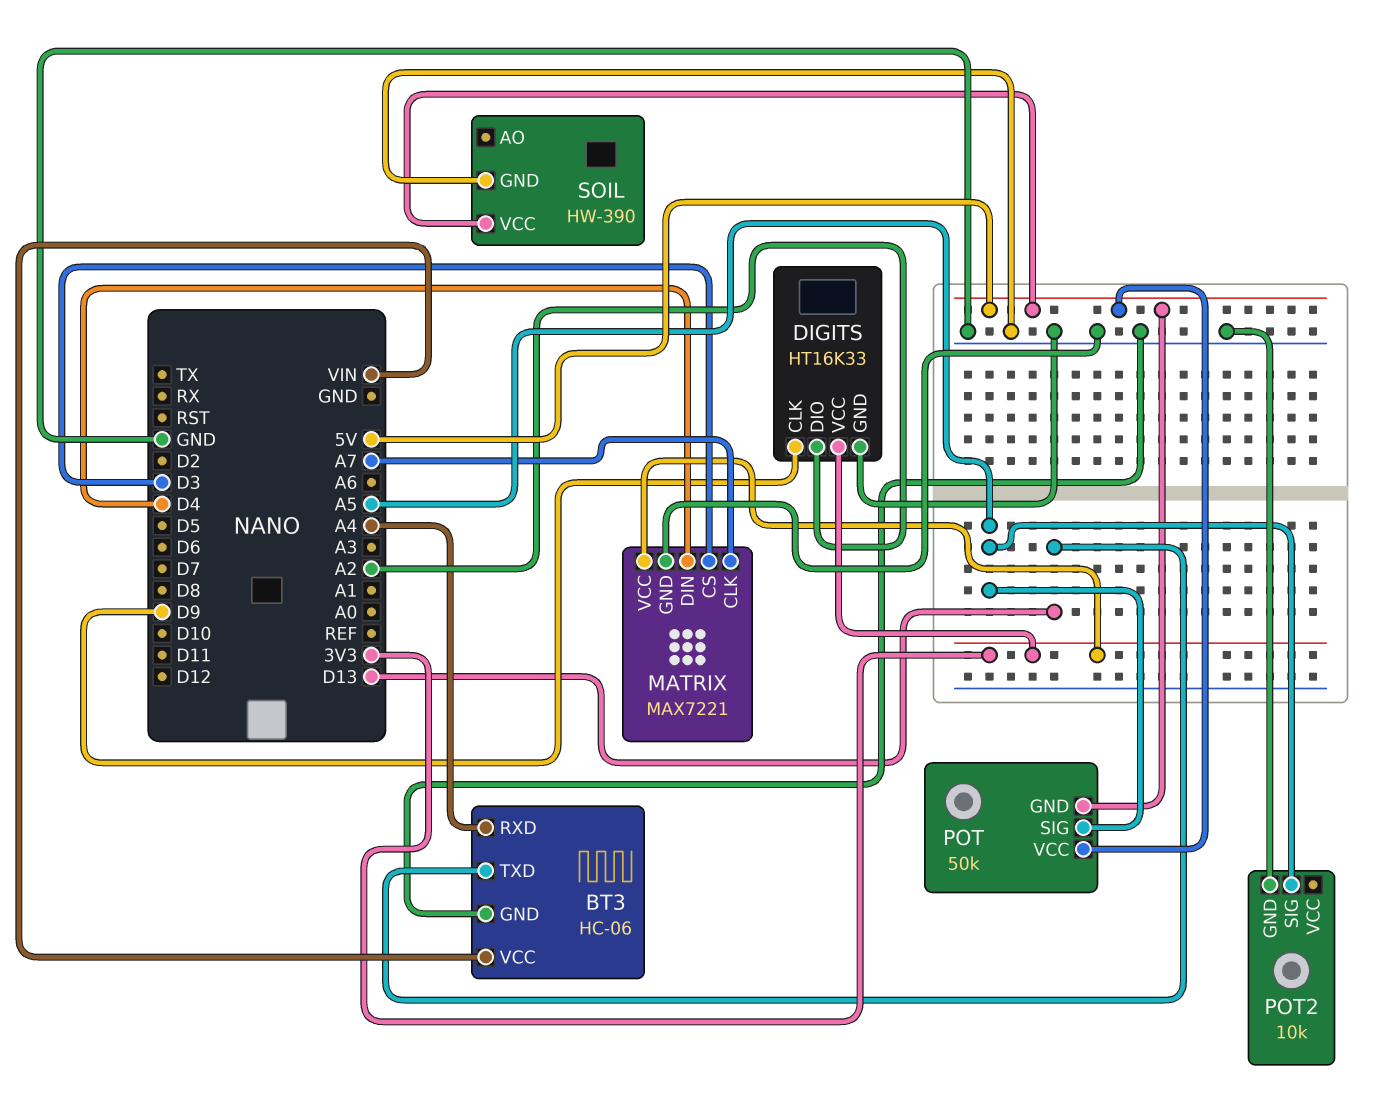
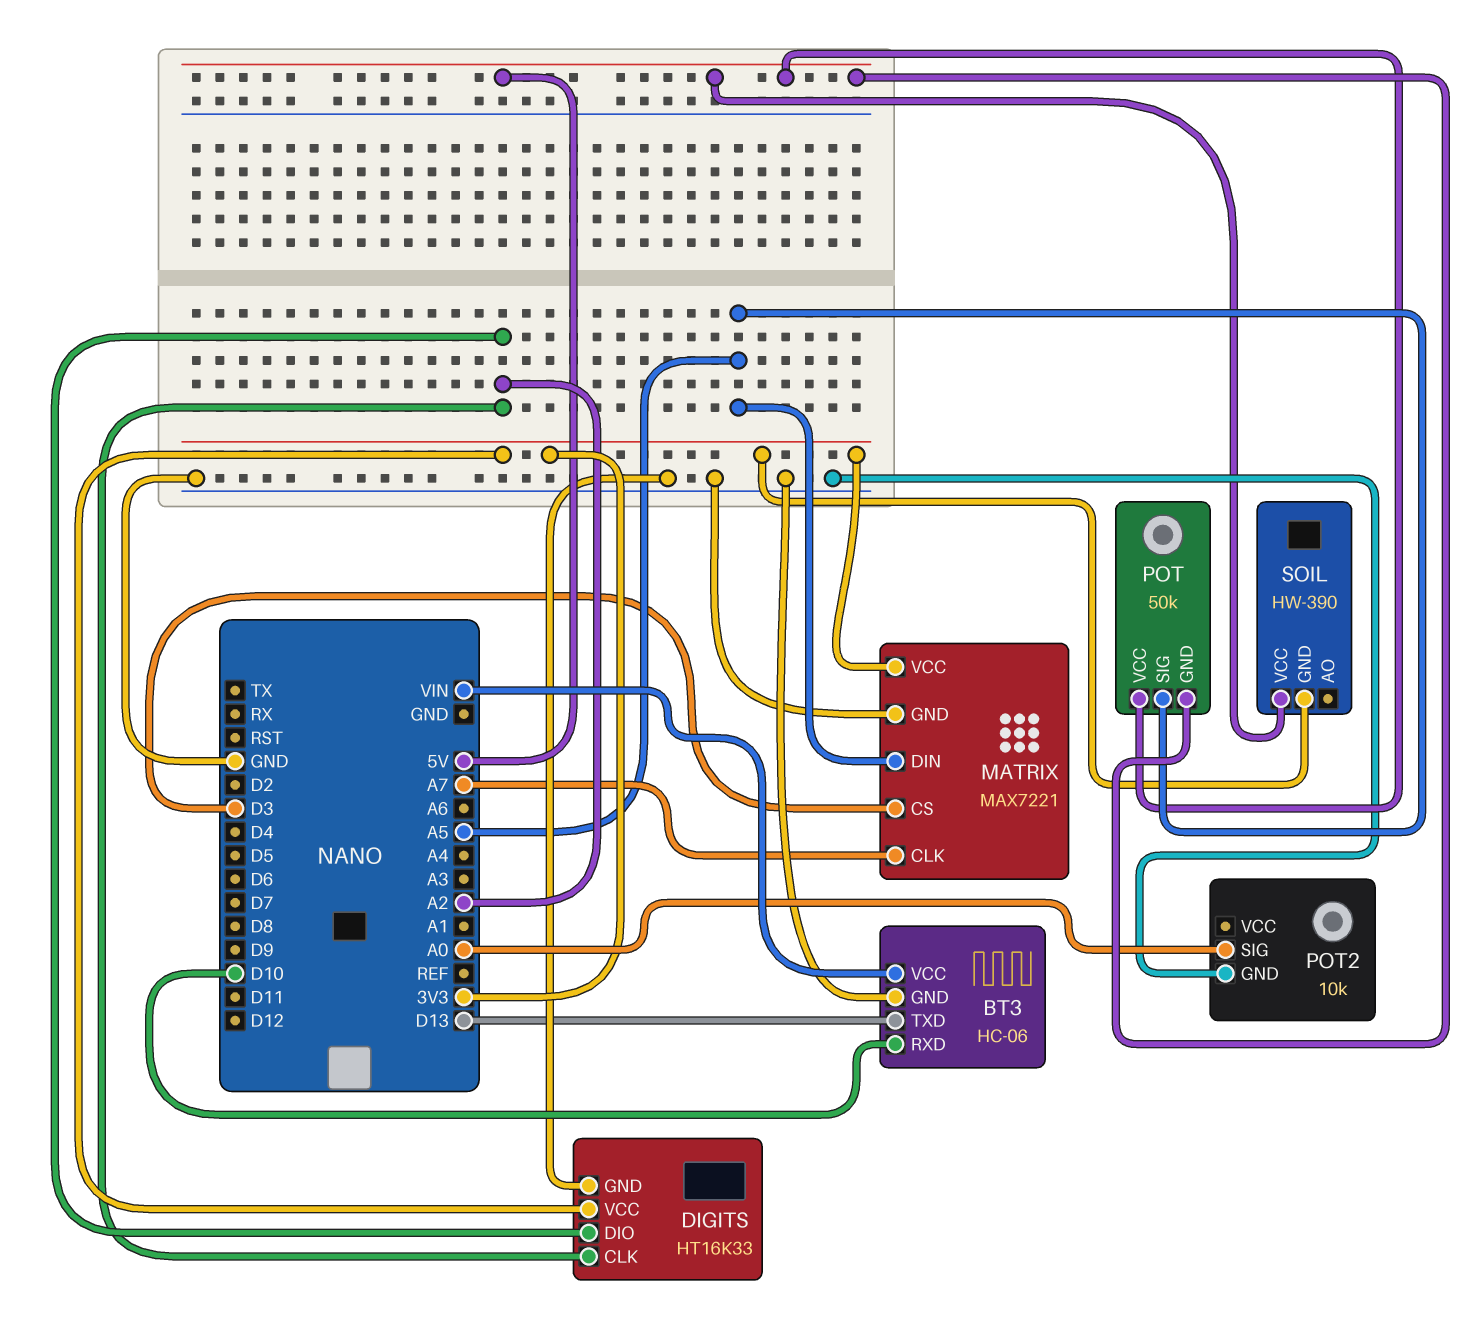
BT3 pin RXD: A4 -> D10
DIGITS pin CLK: D9 -> A2
MATRIX pin DIN: D4 -> A5
POT2 pin SIG: A5 -> A0
SOIL pin GND: GND -> 3V3

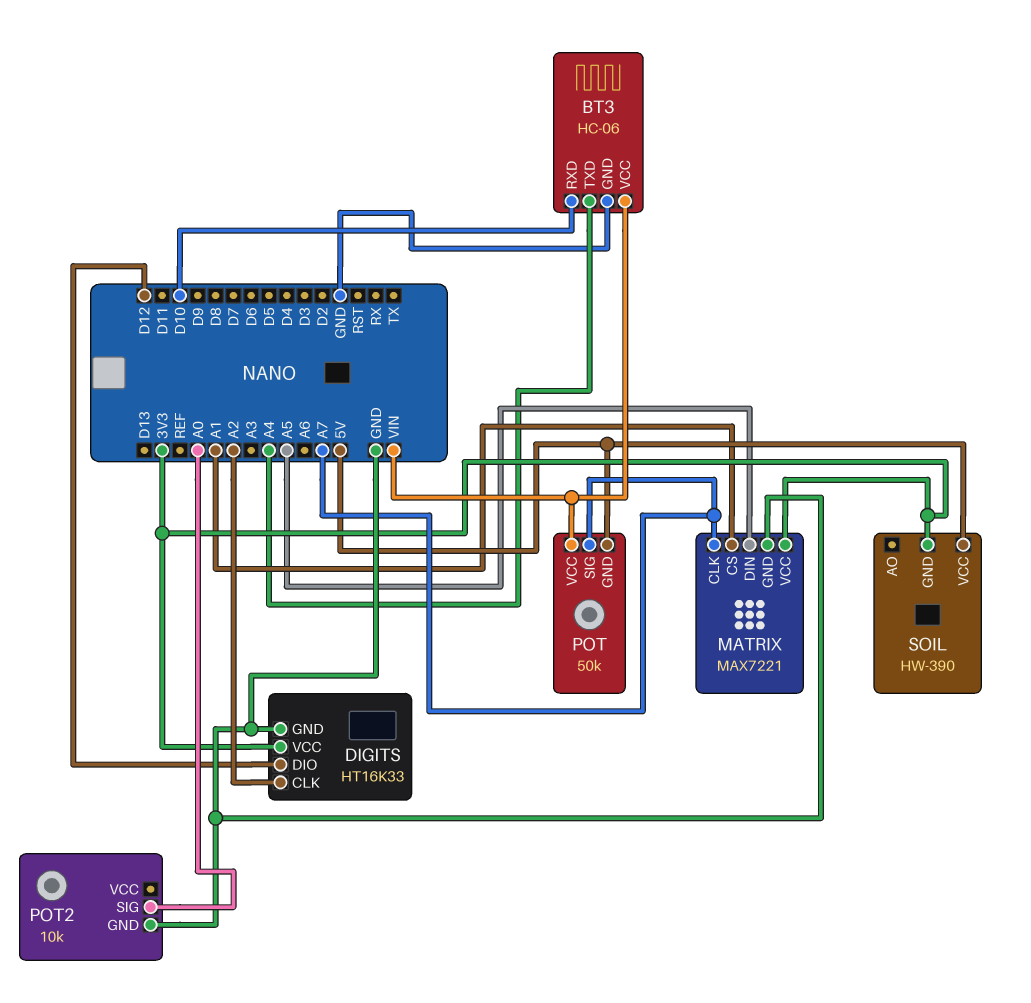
BT3 pin TXD: D13 -> A4
DIGITS pin DIO: A2 -> D12
MATRIX pin CS: D3 -> A1
POT pin SIG: A5 -> A7
POT pin VCC: 5V -> VIN

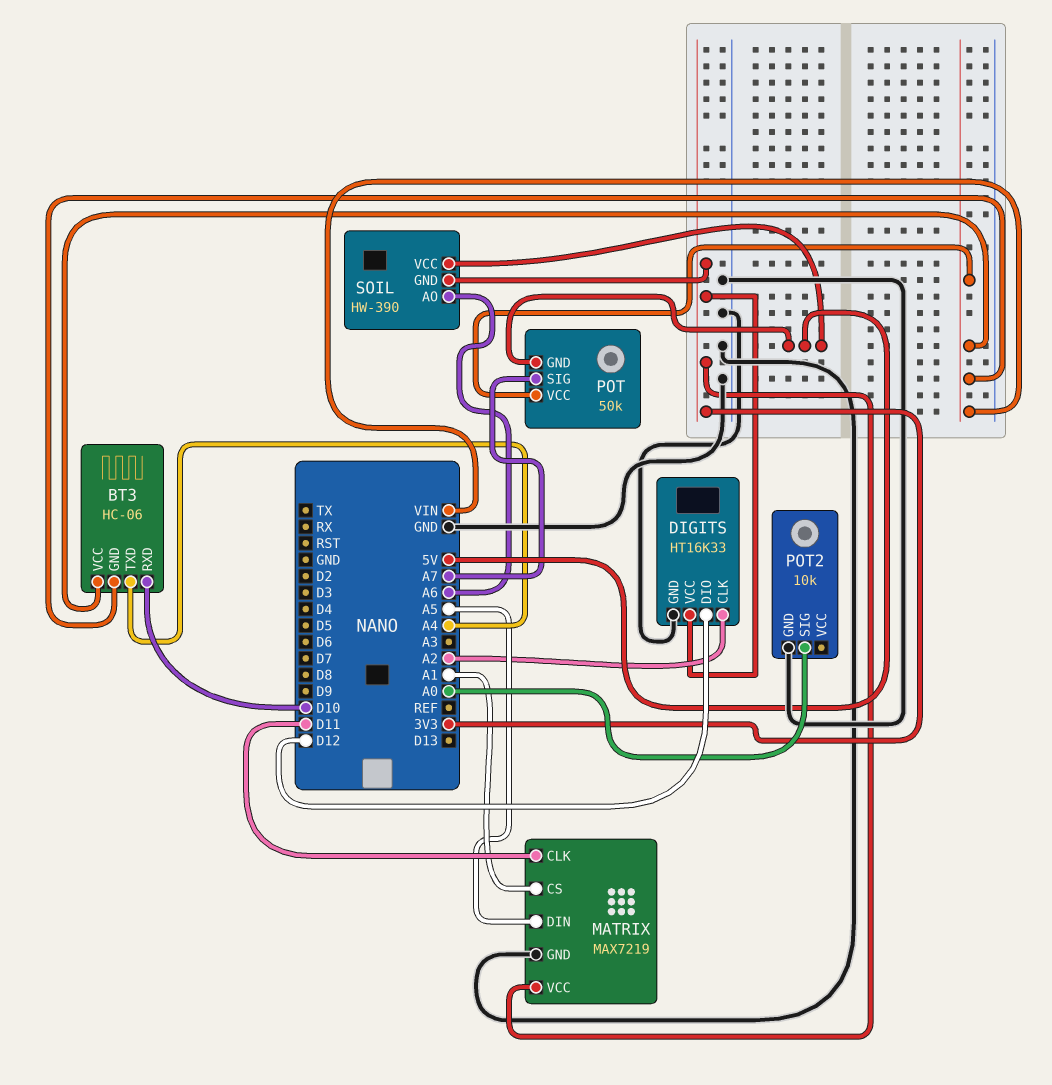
BT3 pin GND: GND -> VIN
MATRIX: MAX7221 -> MAX7219
MATRIX pin CLK: A7 -> D11
SOIL pin AO: none -> A6

